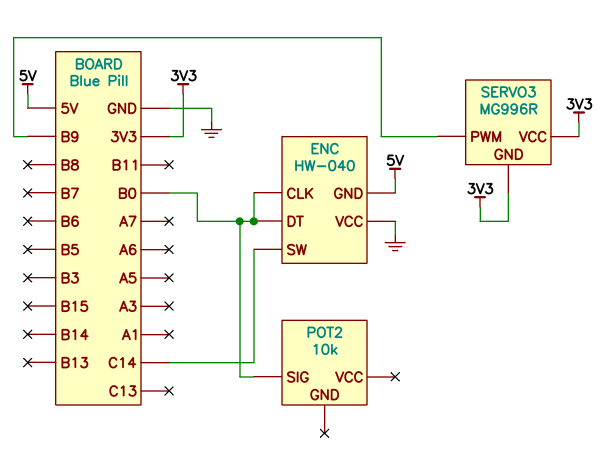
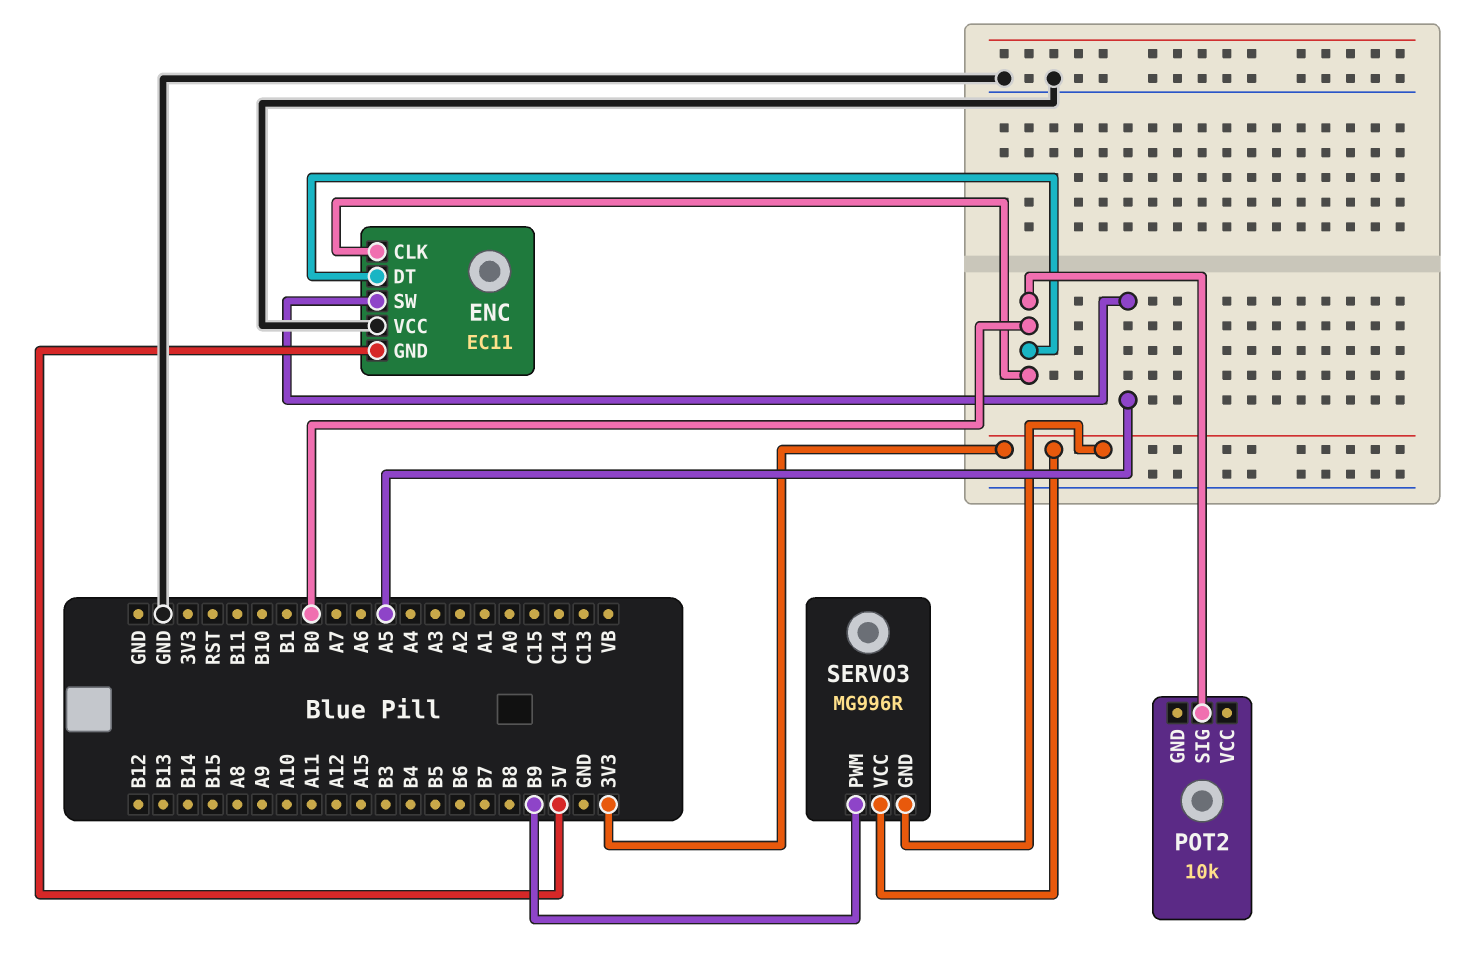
ENC: HW-040 -> EC11
ENC pin SW: C14 -> A5

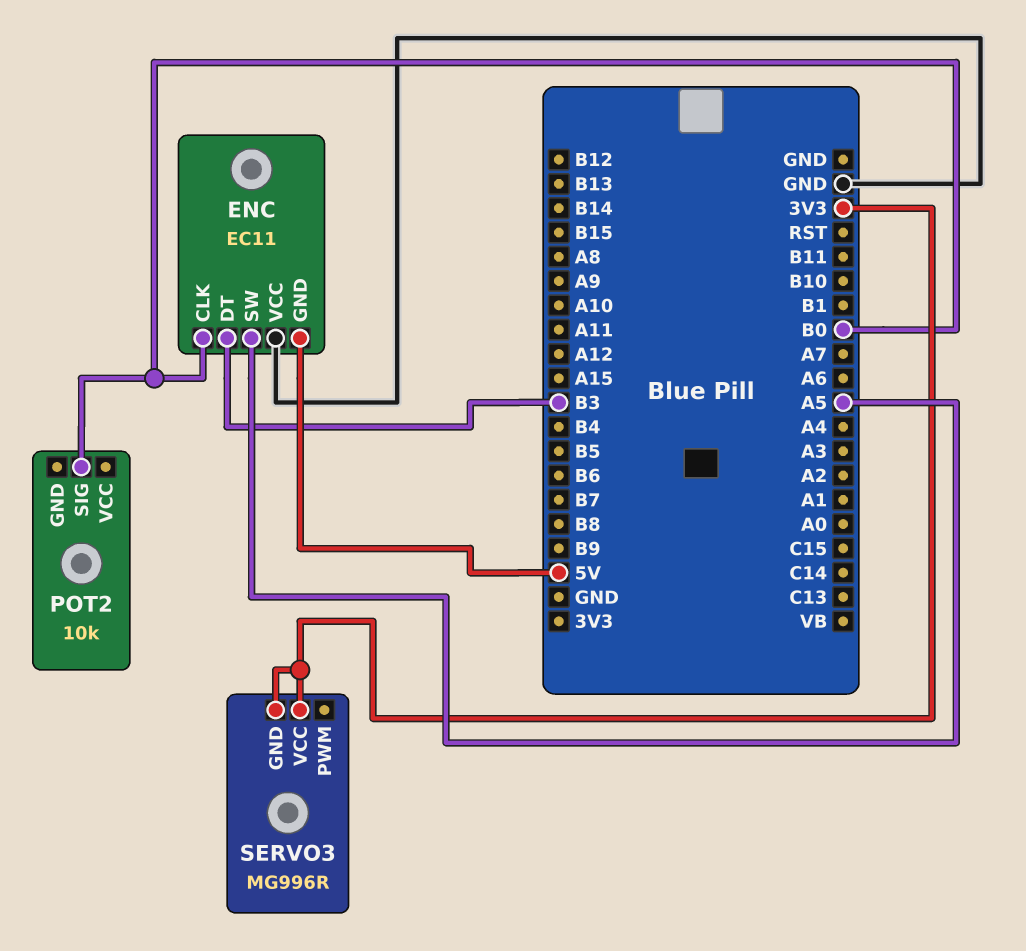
ENC pin DT: B0 -> B3
SERVO3 pin PWM: B9 -> none

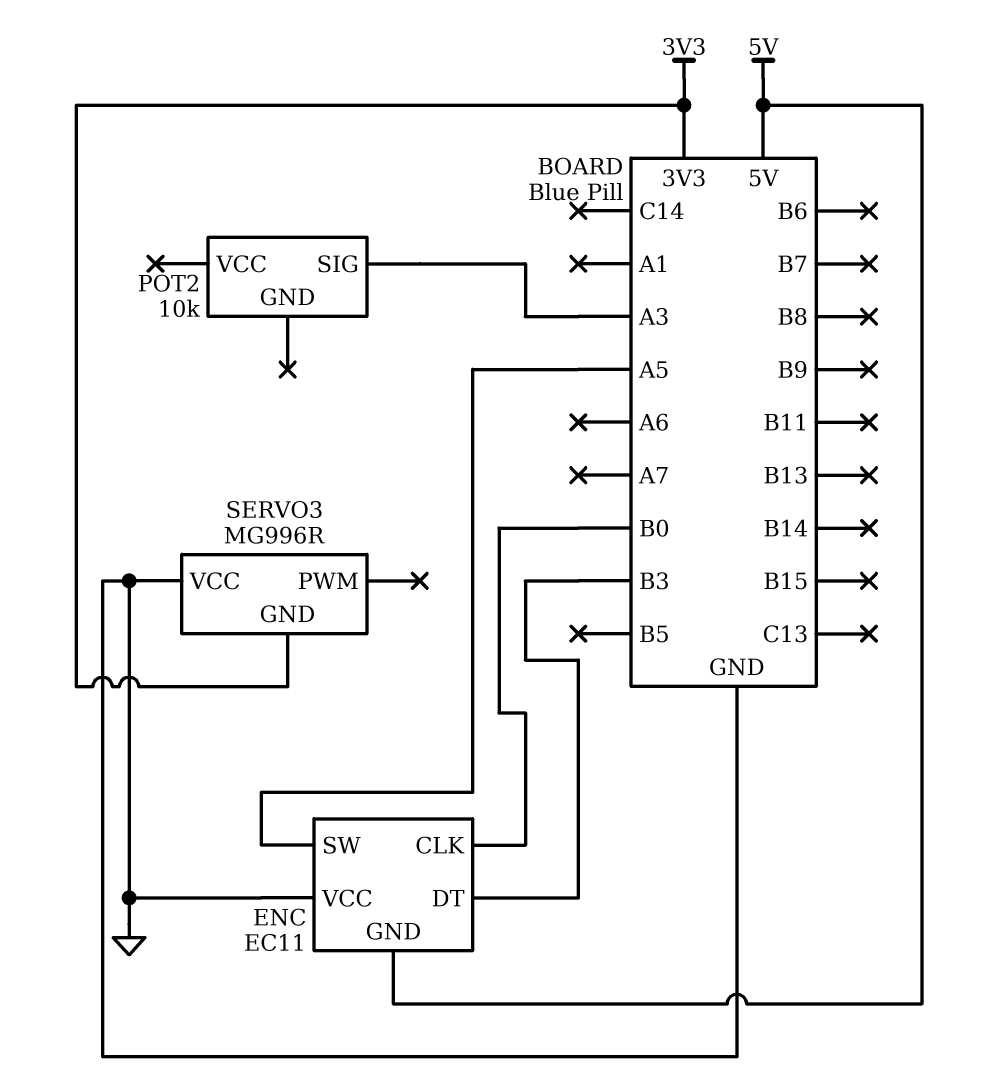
POT2 pin SIG: B0 -> A3
SERVO3 pin VCC: 3V3 -> GND

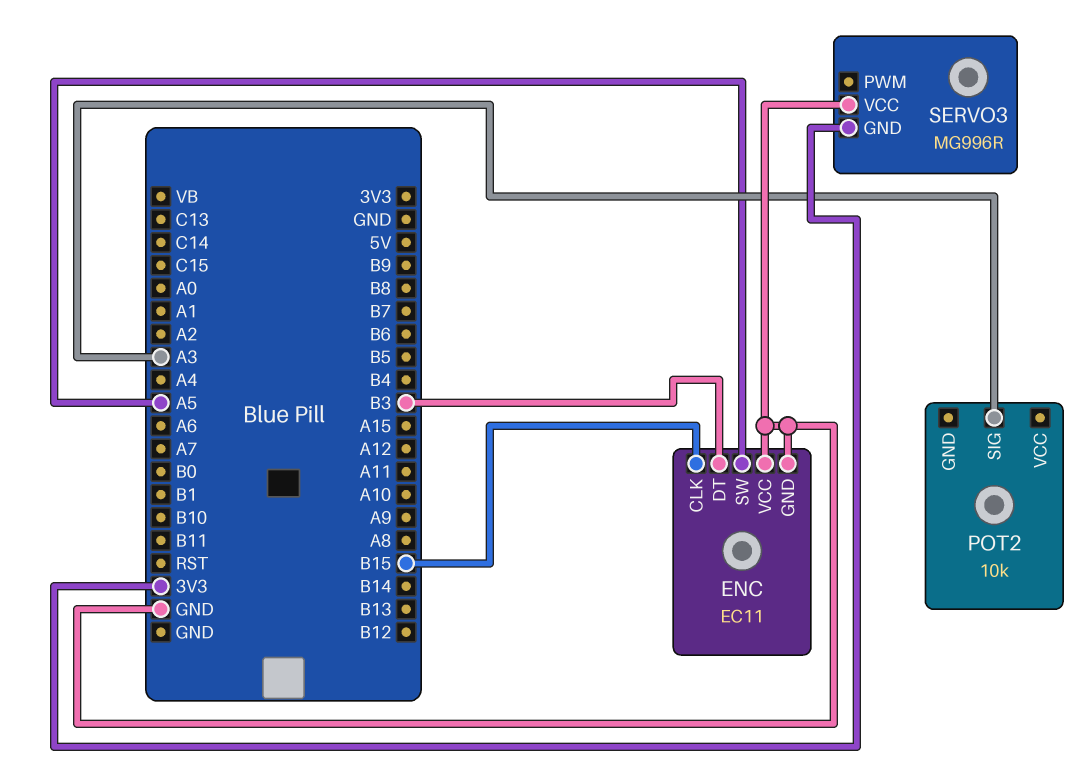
ENC pin CLK: B0 -> B15
ENC pin GND: 5V -> GND

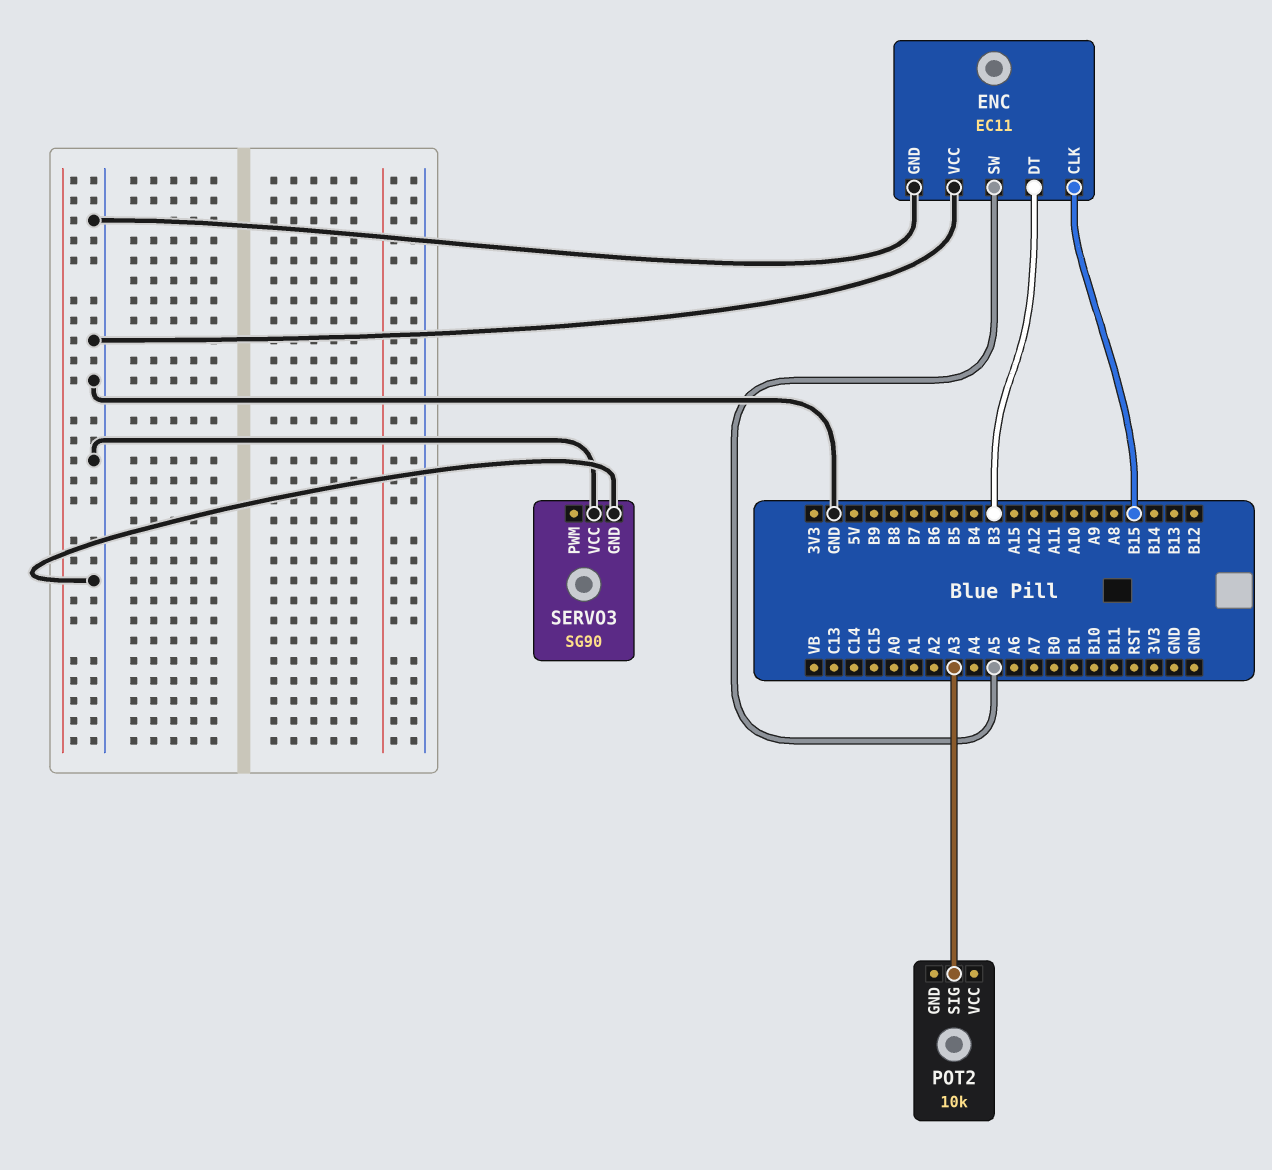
SERVO3: MG996R -> SG90
SERVO3 pin GND: 3V3 -> GND

